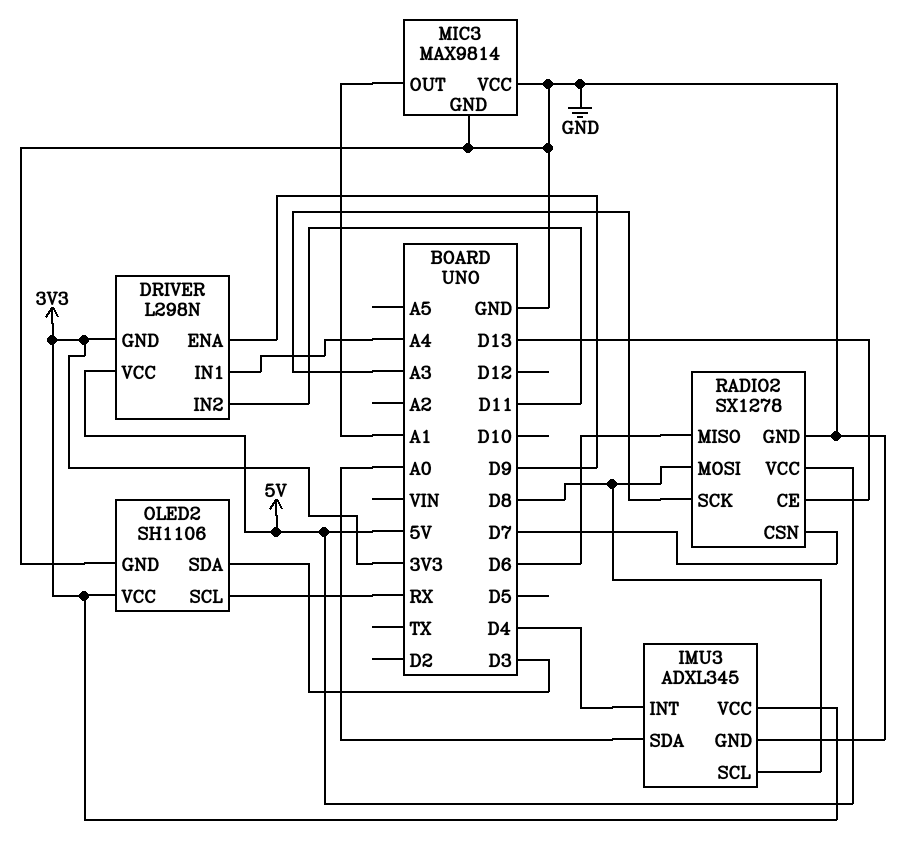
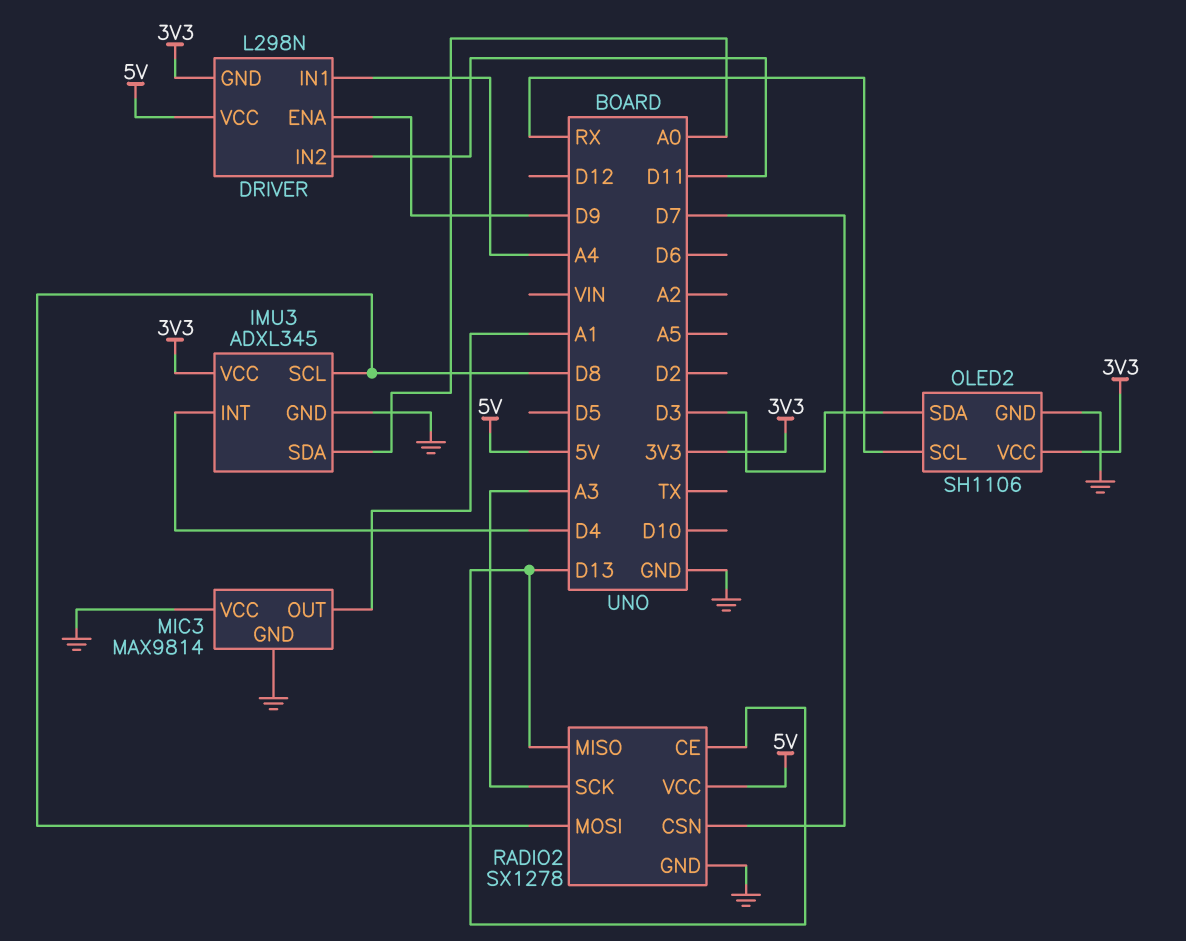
RADIO2 pin MISO: D6 -> D13

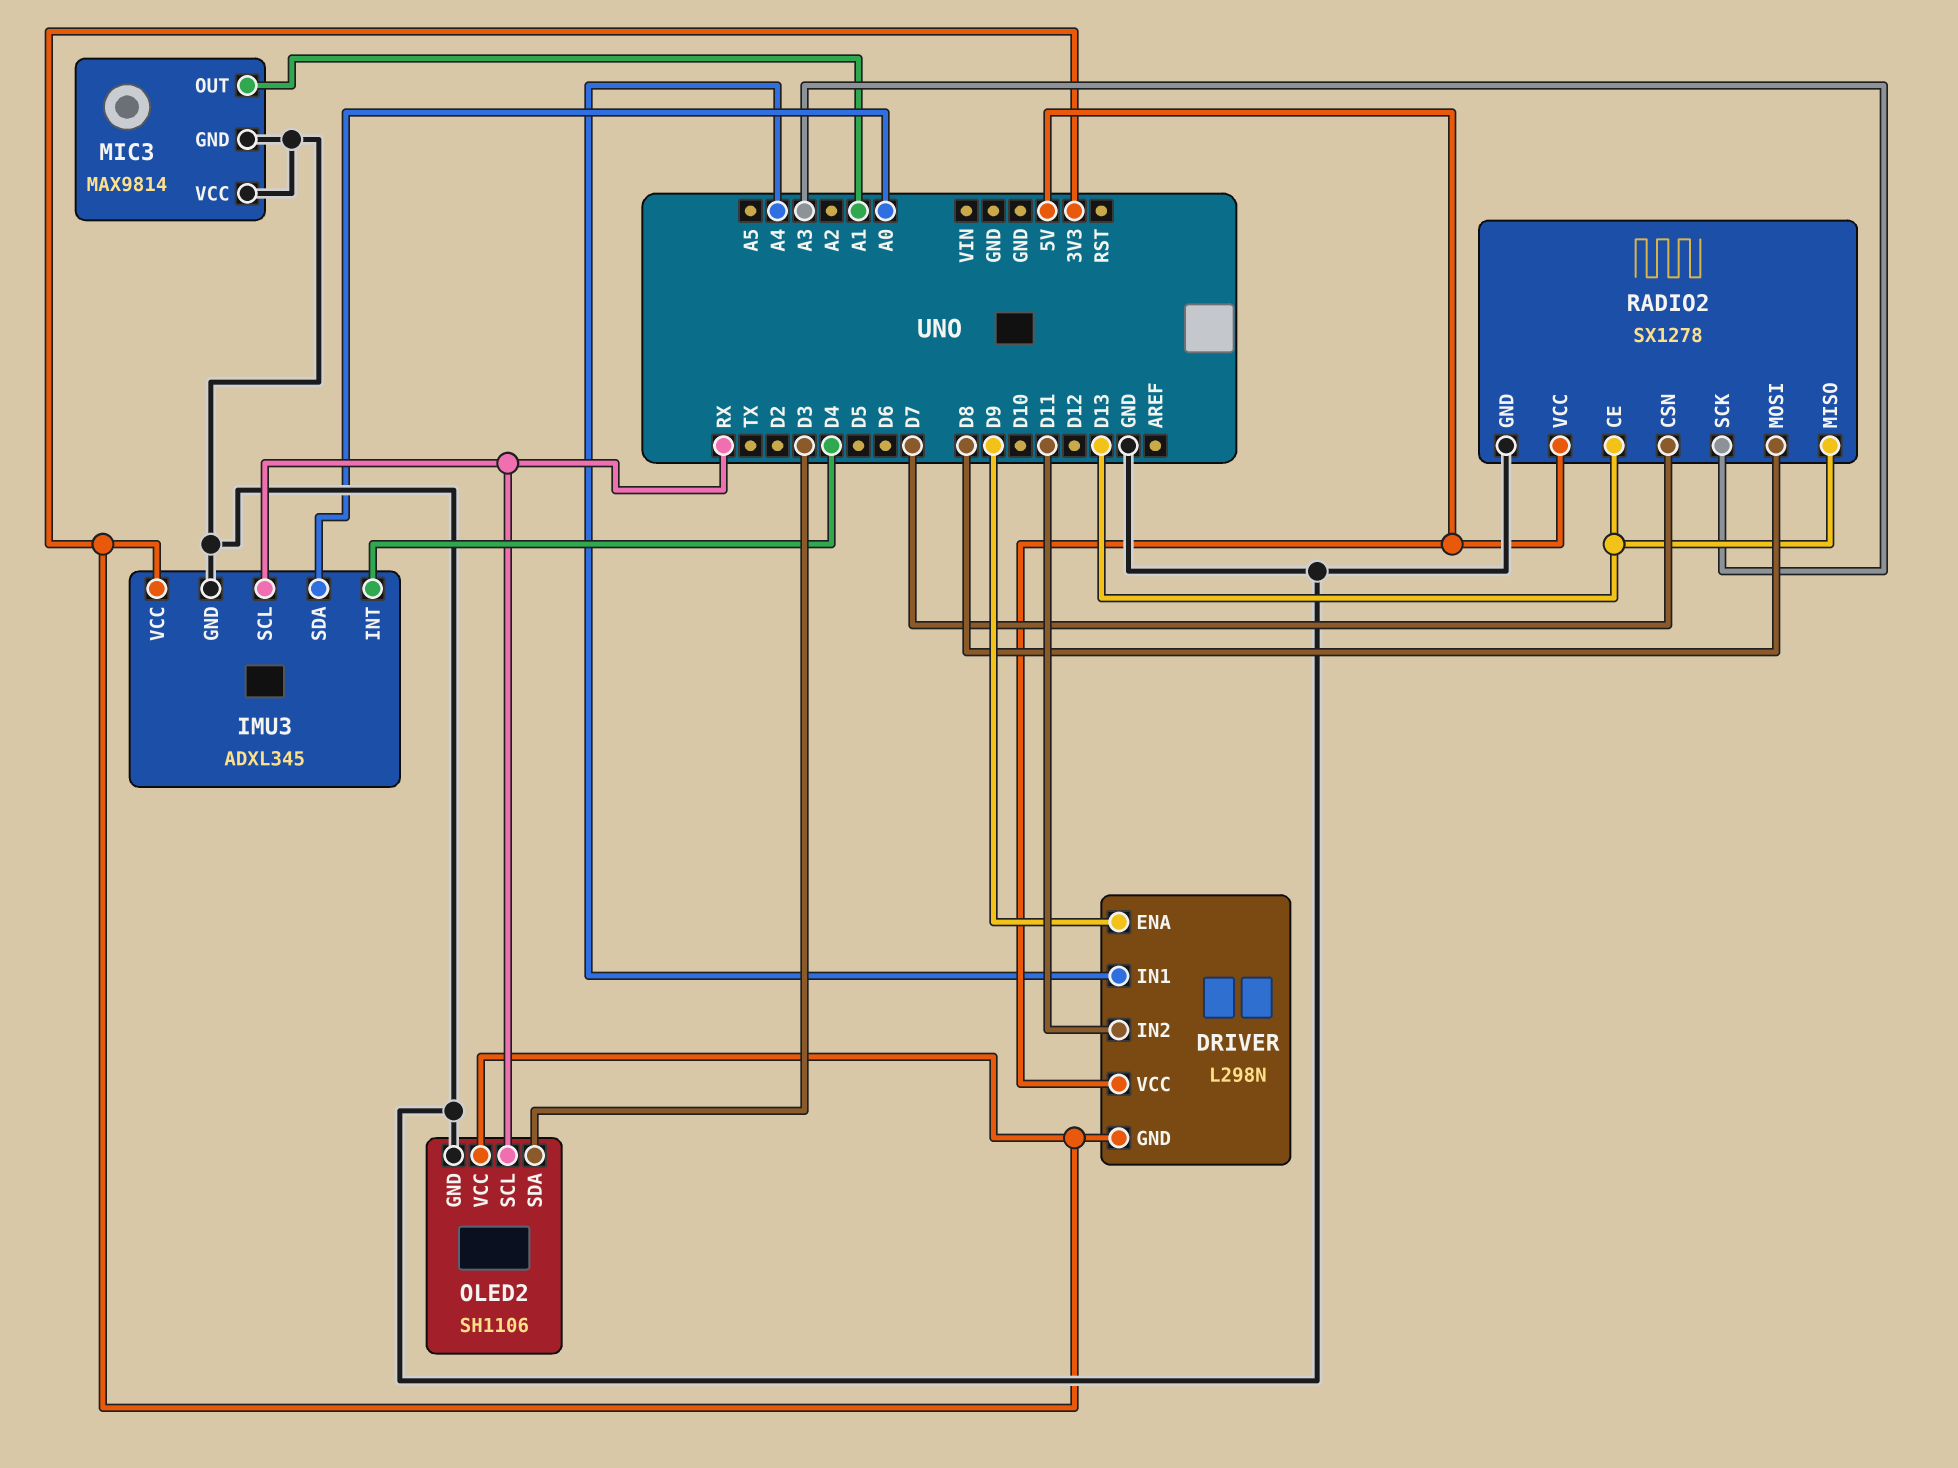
IMU3 pin SCL: D8 -> RX

